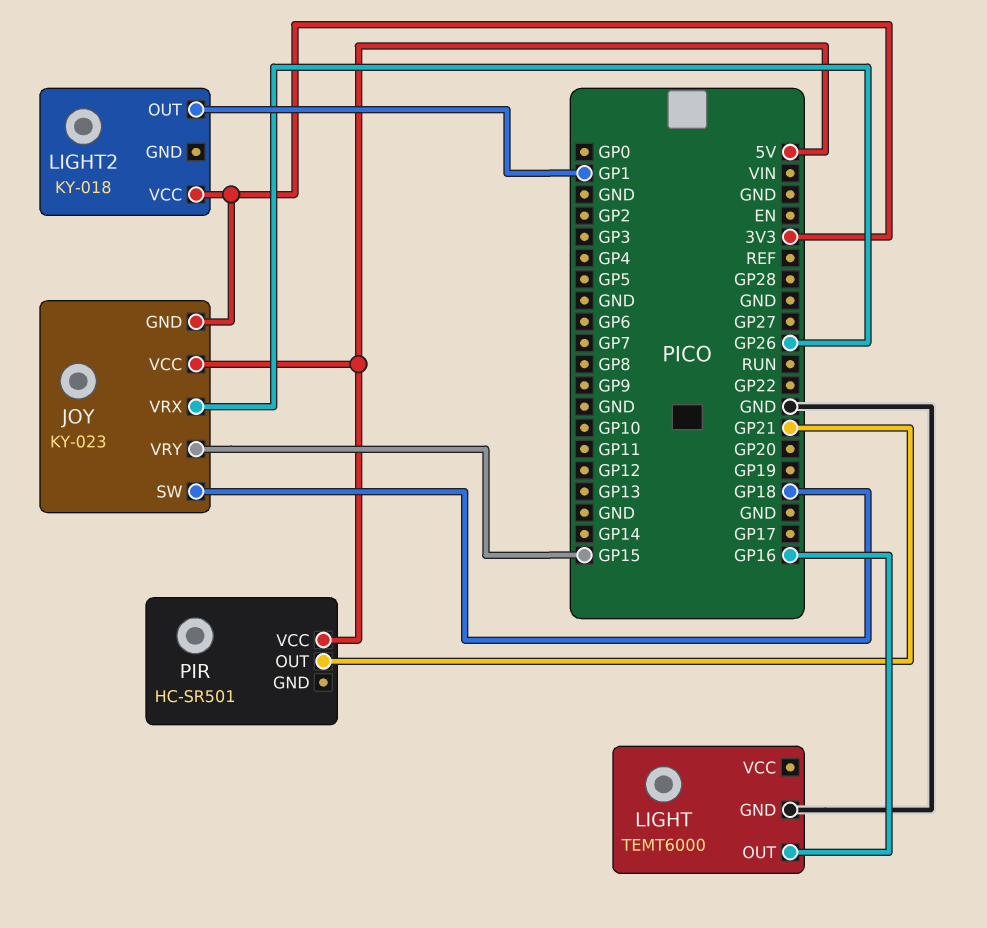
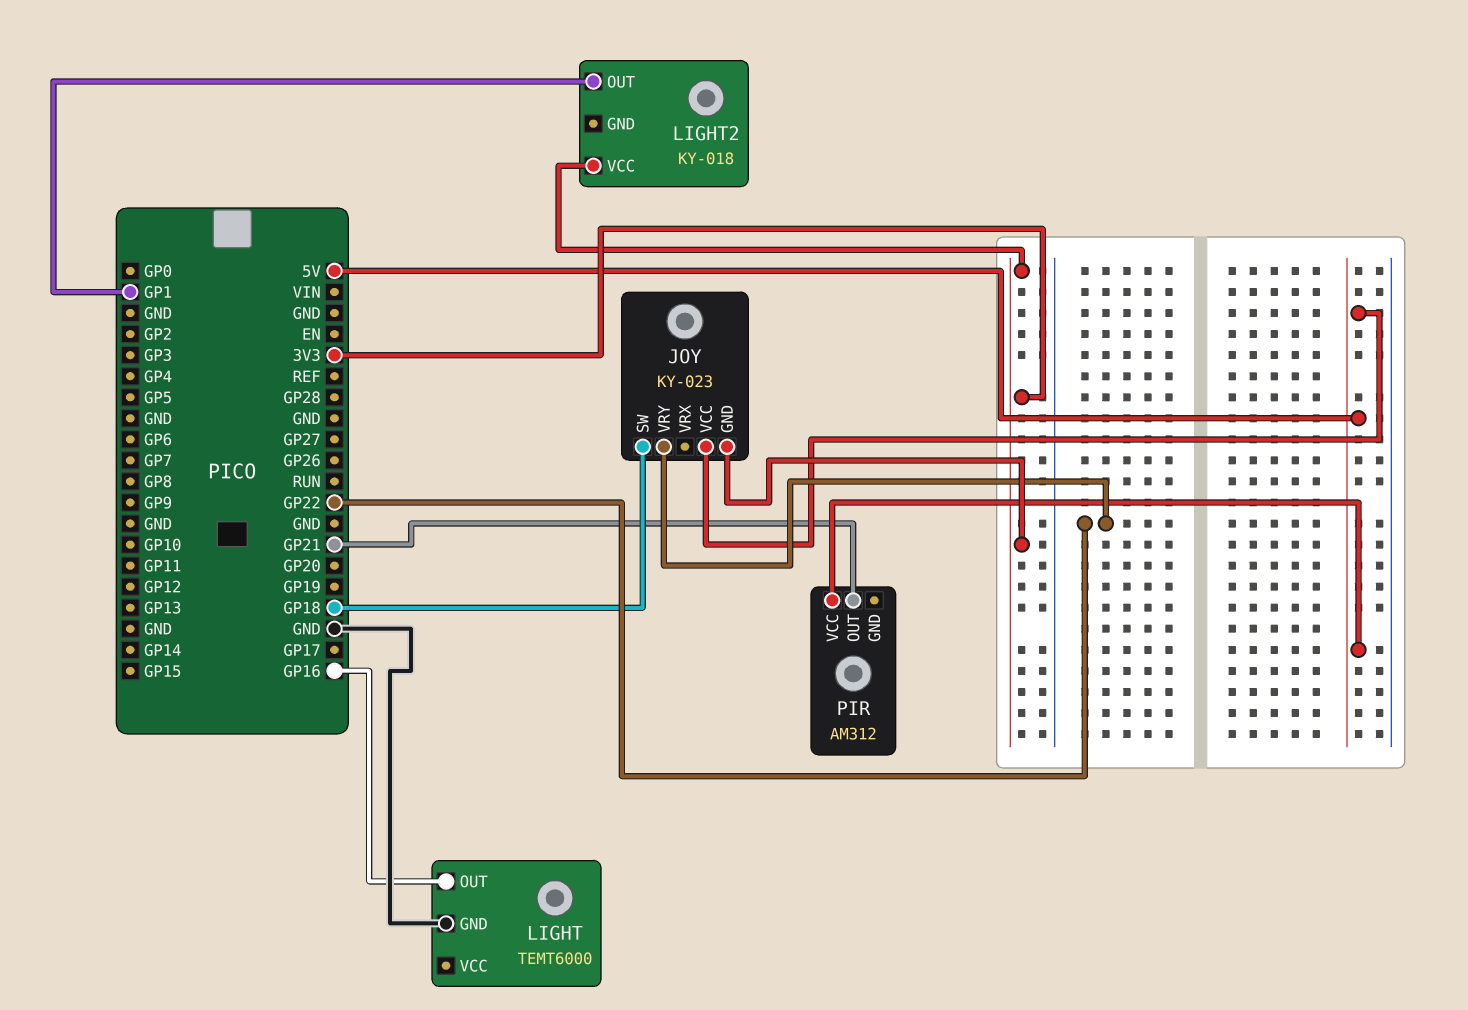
JOY pin VRX: GP26 -> none
JOY pin VRY: GP15 -> GP22
PIR: HC-SR501 -> AM312

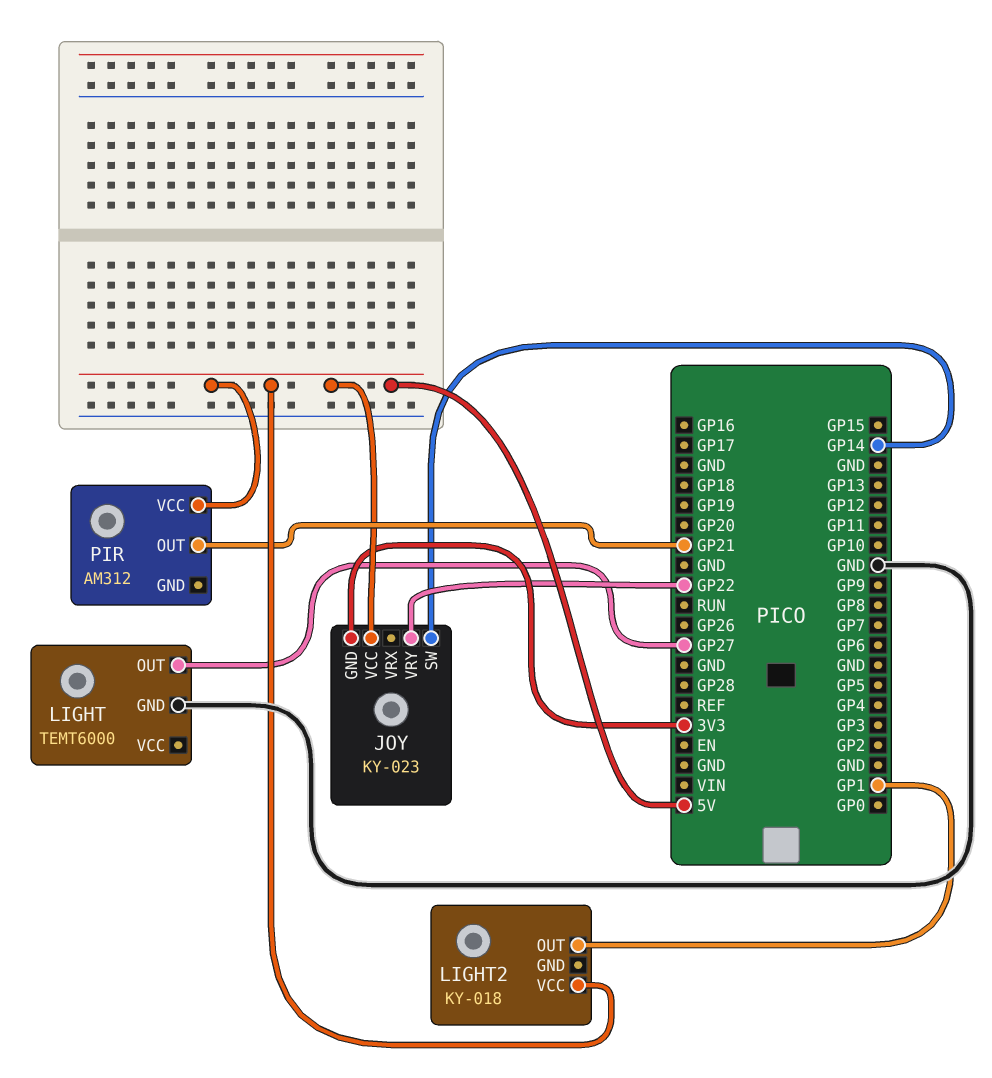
JOY pin SW: GP18 -> GP14
LIGHT pin OUT: GP16 -> GP27
LIGHT2 pin VCC: 3V3 -> 5V

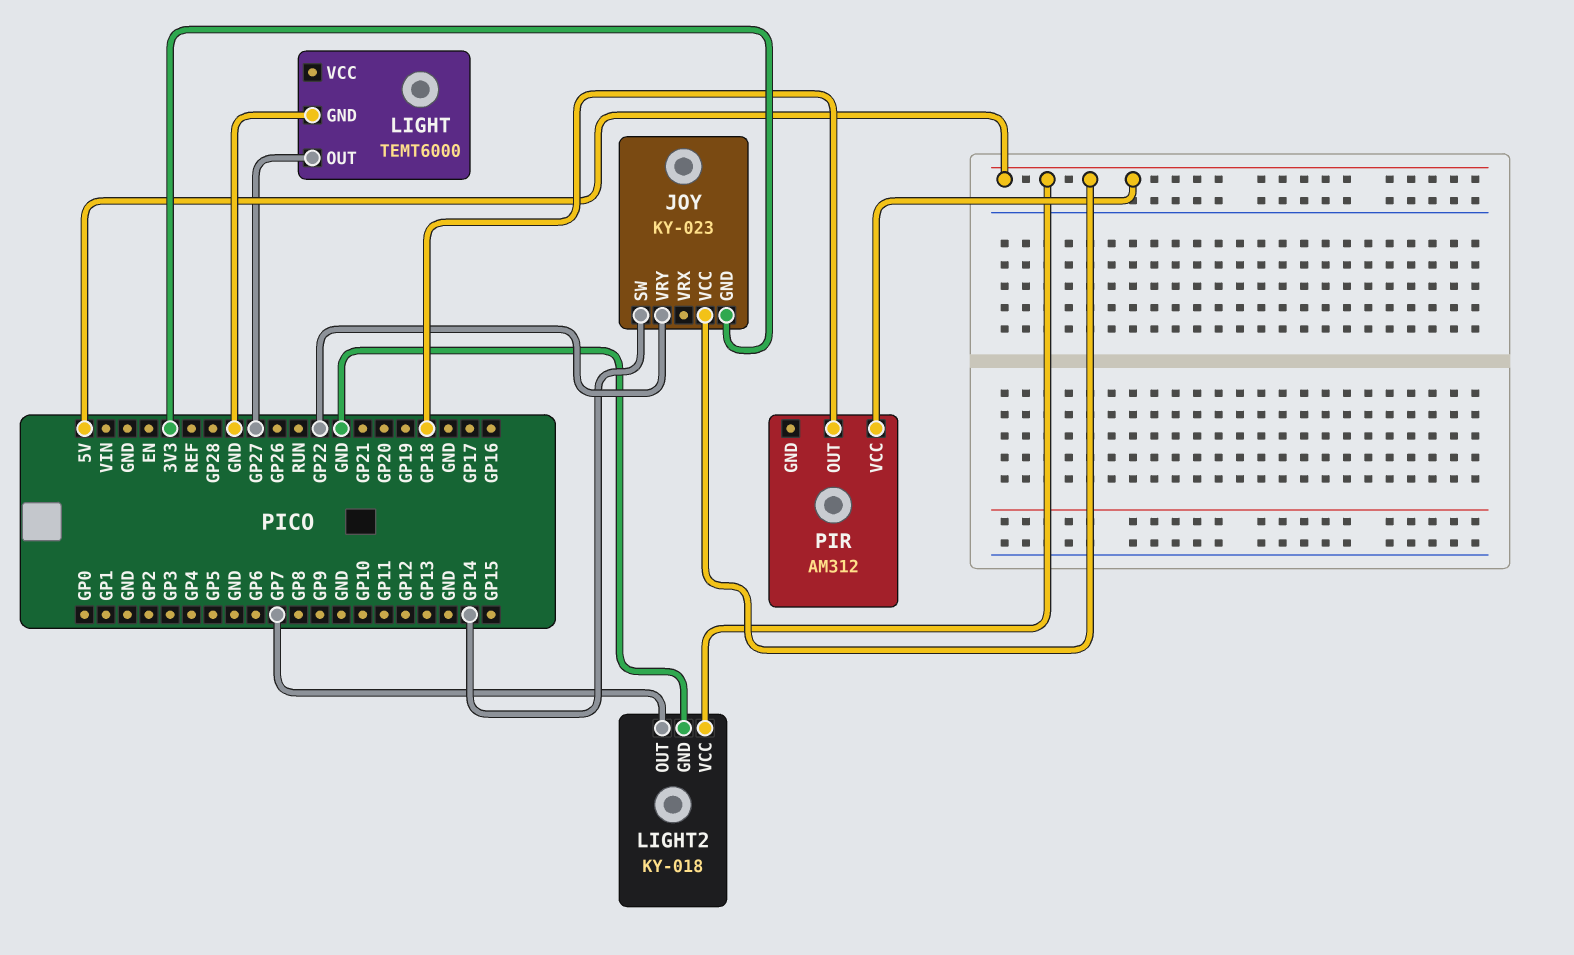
LIGHT2 pin GND: none -> GND
LIGHT2 pin OUT: GP1 -> GP7
PIR pin OUT: GP21 -> GP18

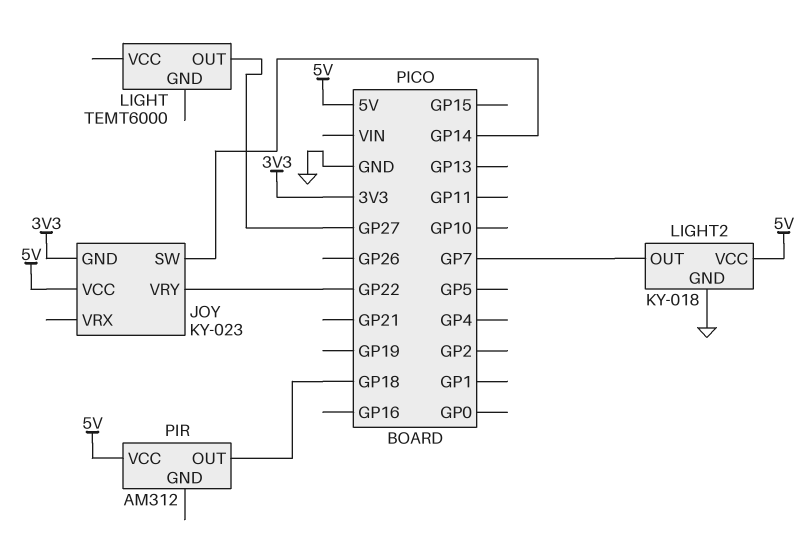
LIGHT pin GND: GND -> none

